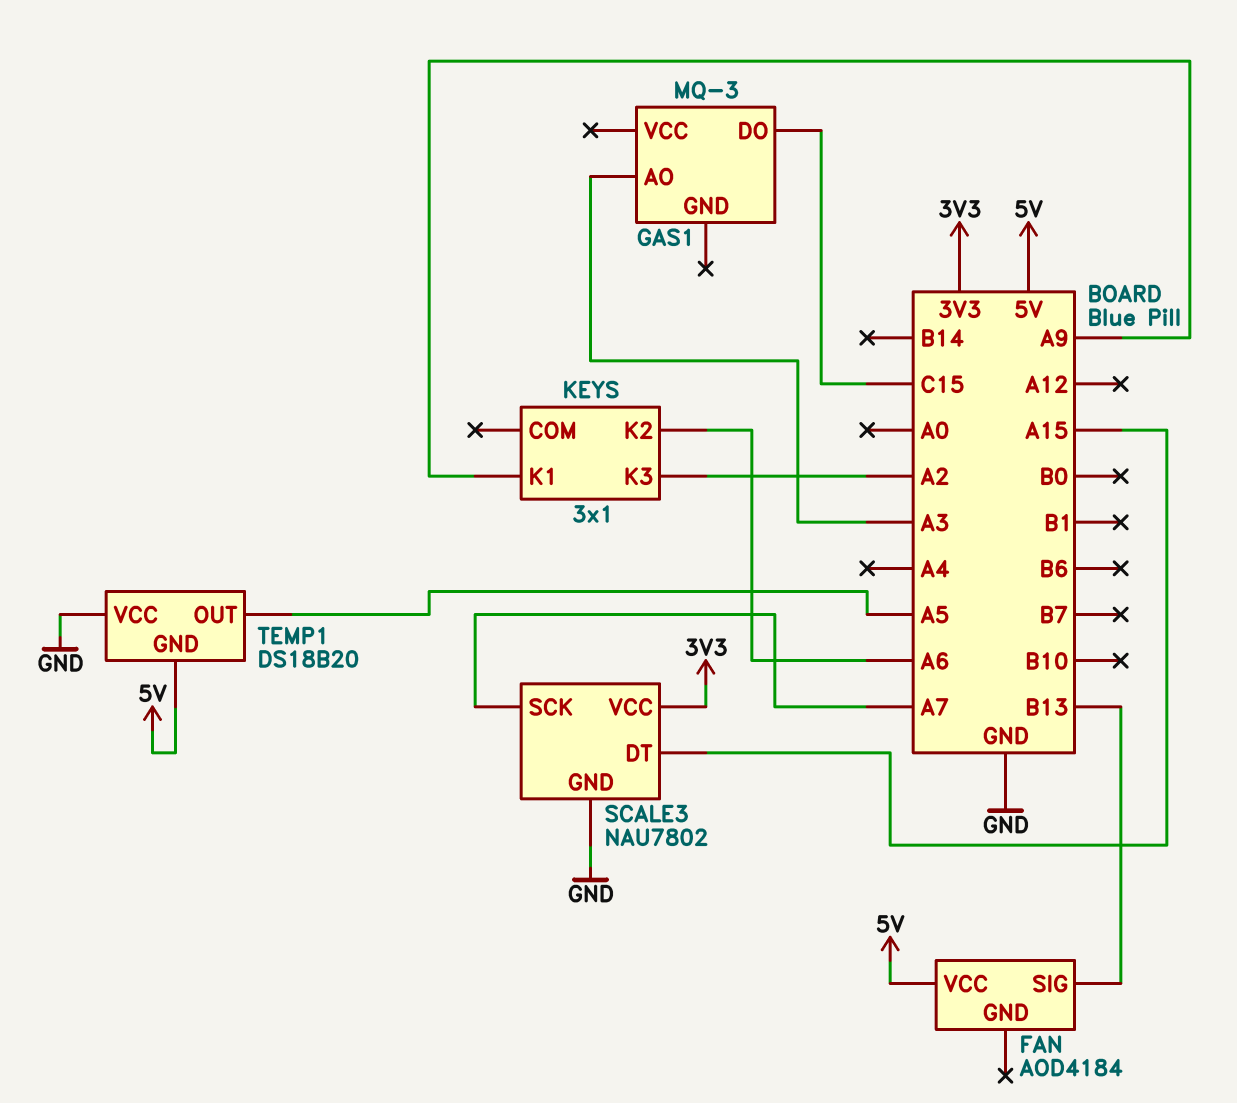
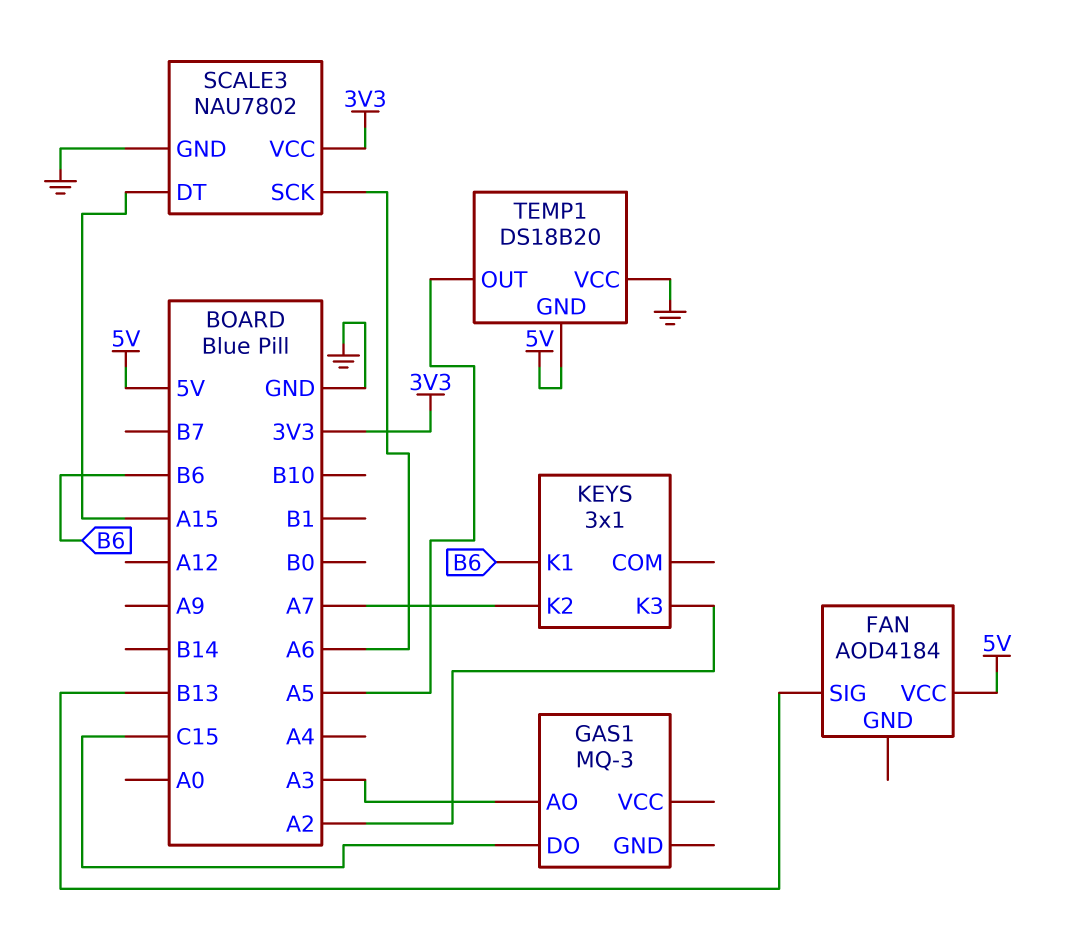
KEYS pin K1: A9 -> B6
KEYS pin K2: A6 -> A7
SCALE3 pin SCK: A7 -> A6

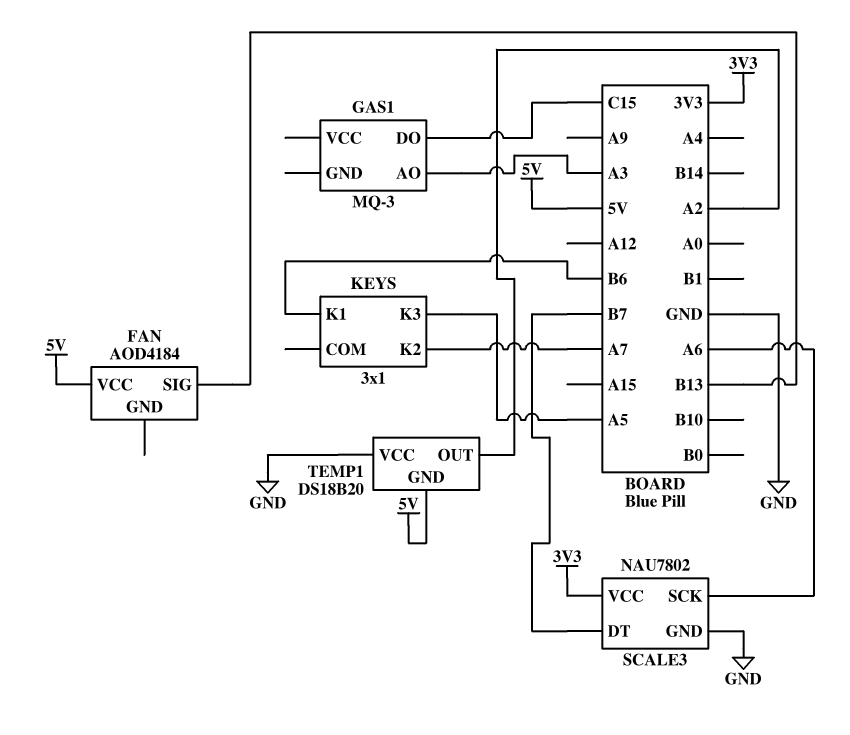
KEYS pin K3: A2 -> A5
SCALE3 pin DT: A15 -> B7
TEMP1 pin OUT: A5 -> A2

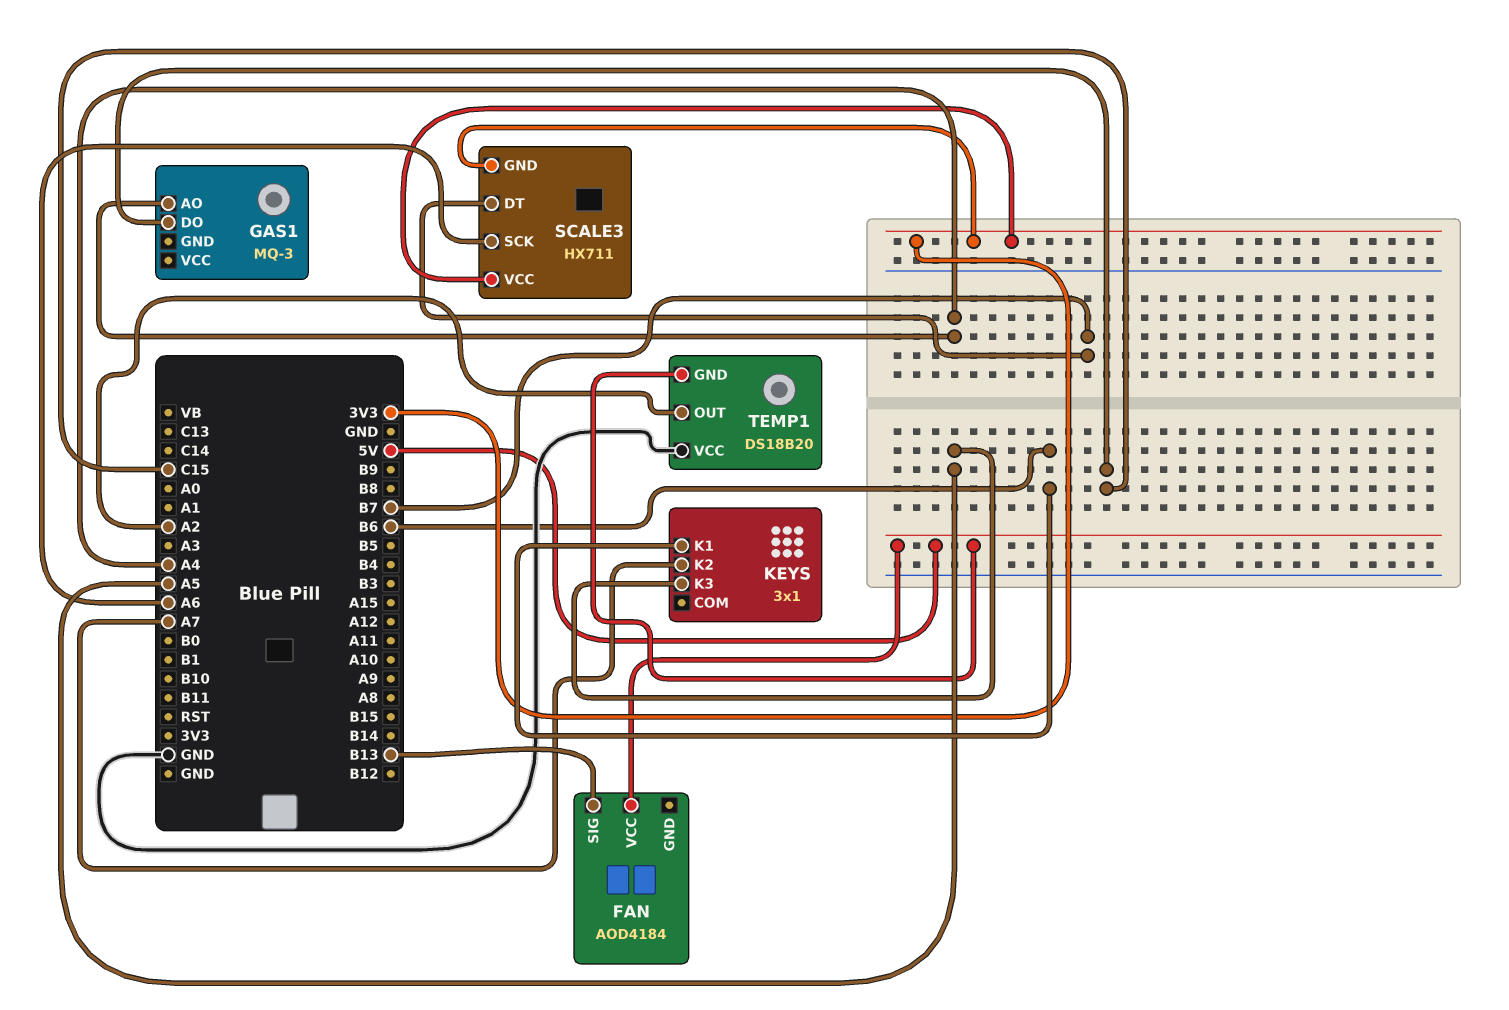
GAS1 pin AO: A3 -> A4
SCALE3: NAU7802 -> HX711
SCALE3 pin GND: GND -> 3V3

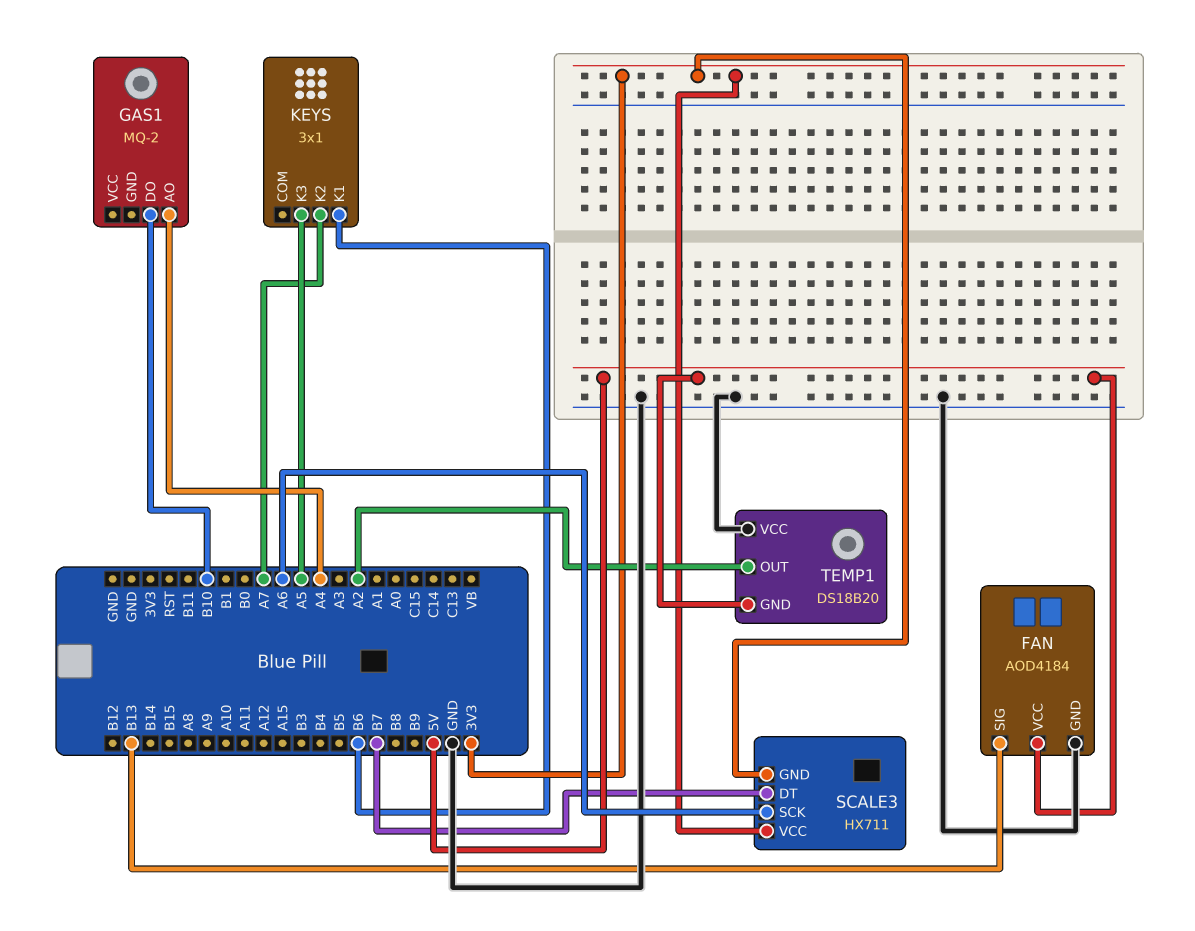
FAN pin GND: none -> GND
GAS1: MQ-3 -> MQ-2
GAS1 pin DO: C15 -> B10

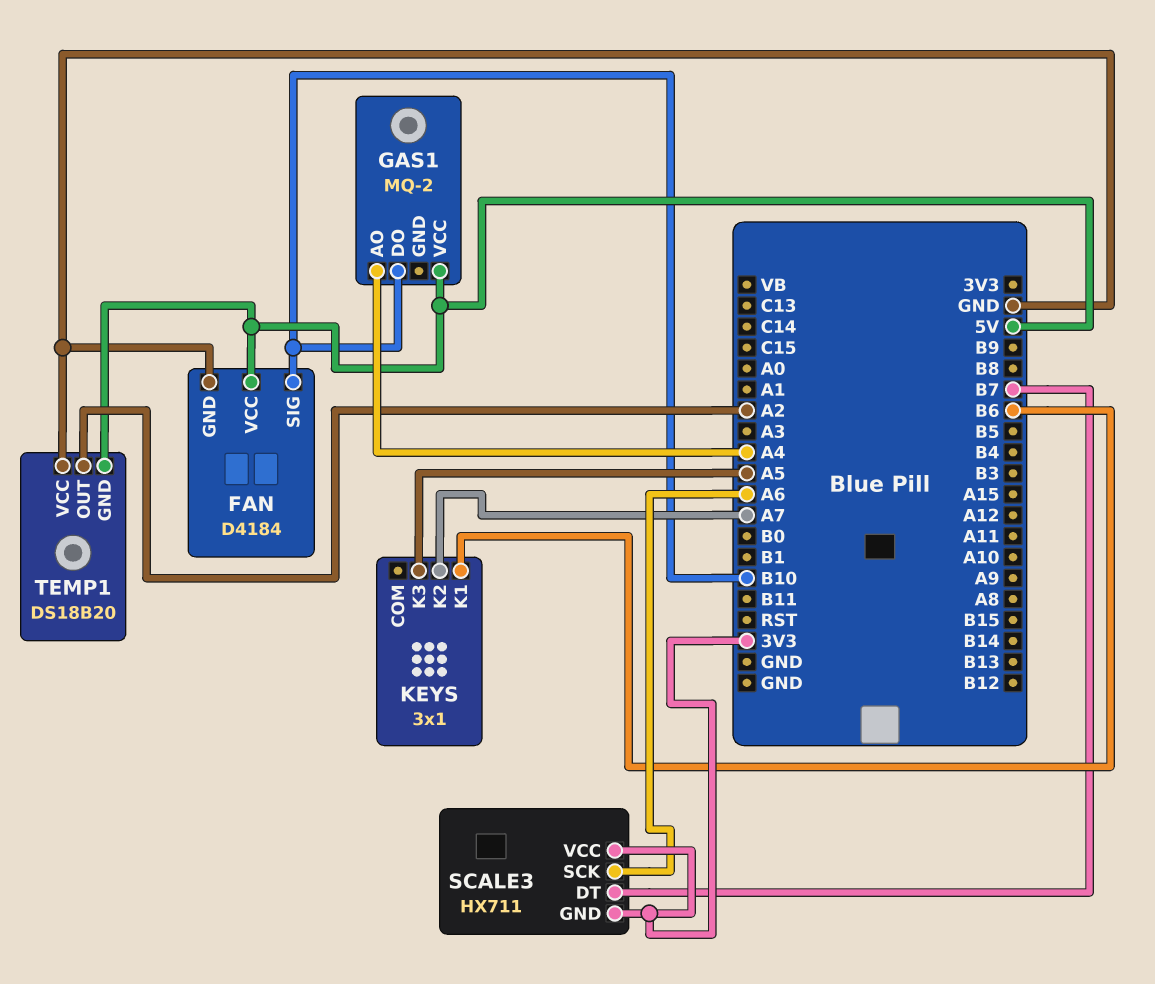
FAN: AOD4184 -> D4184
FAN pin SIG: B13 -> B10
GAS1 pin VCC: none -> 5V

